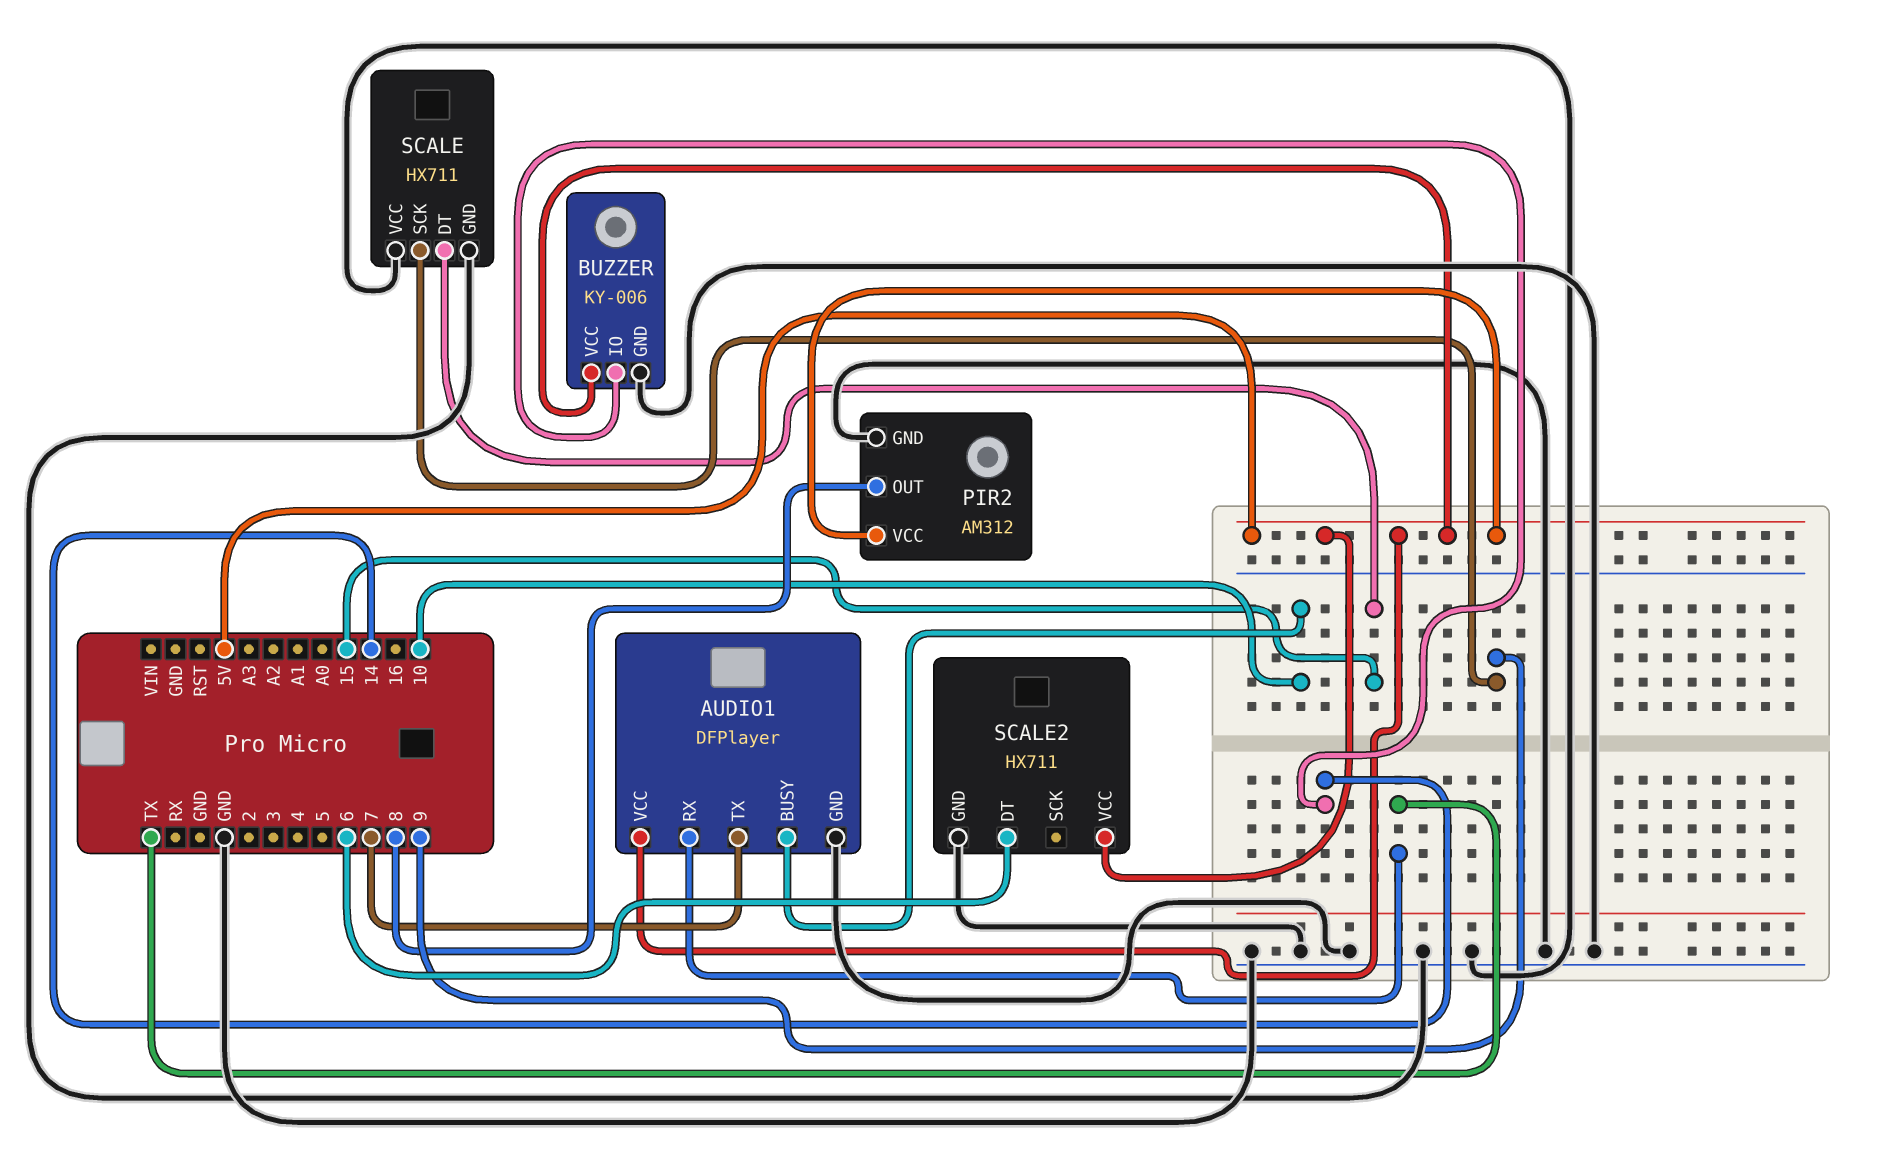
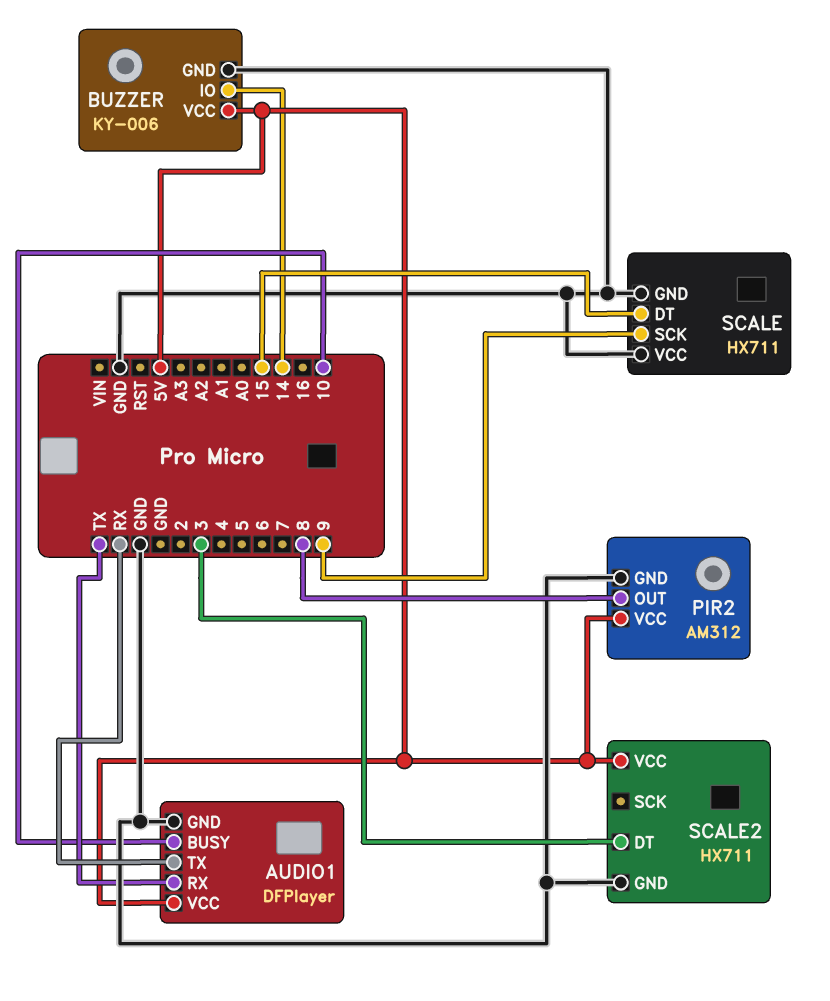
AUDIO1 pin TX: 7 -> RX
SCALE2 pin DT: 6 -> 3

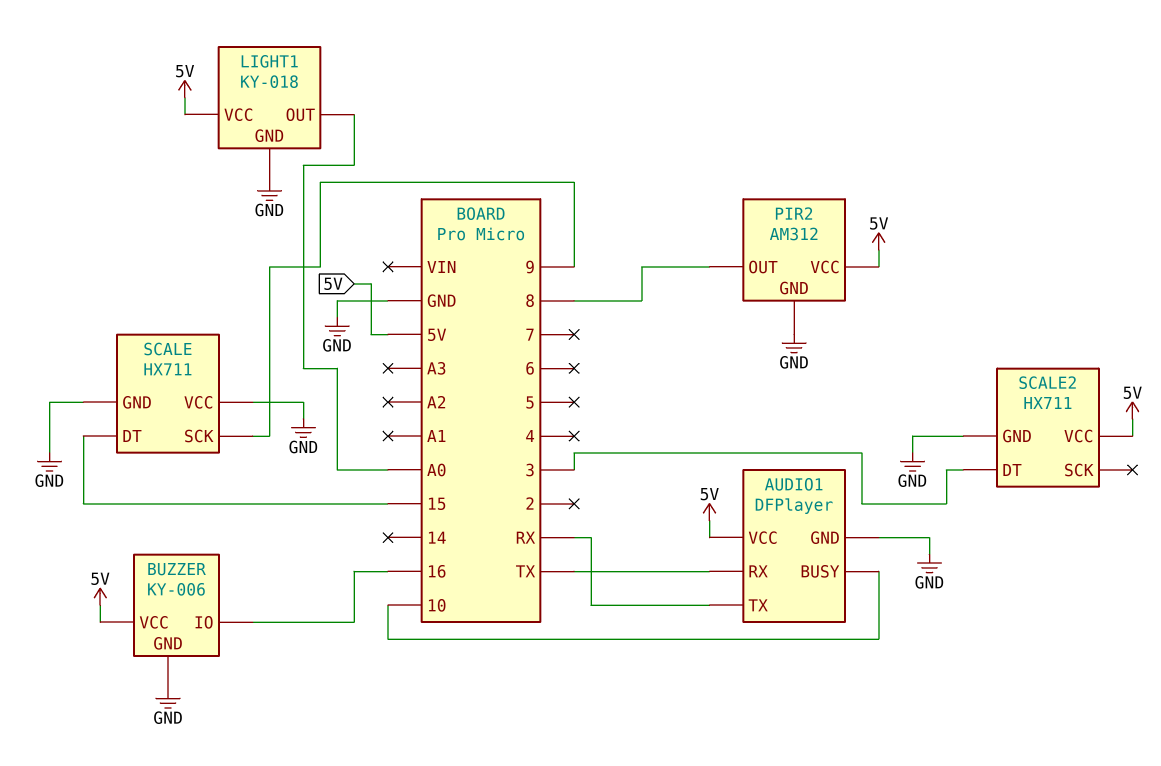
BUZZER pin IO: 14 -> 16
LIGHT1: none -> KY-018
LIGHT1 pin GND: none -> GND
LIGHT1 pin OUT: none -> A0
LIGHT1 pin VCC: none -> 5V

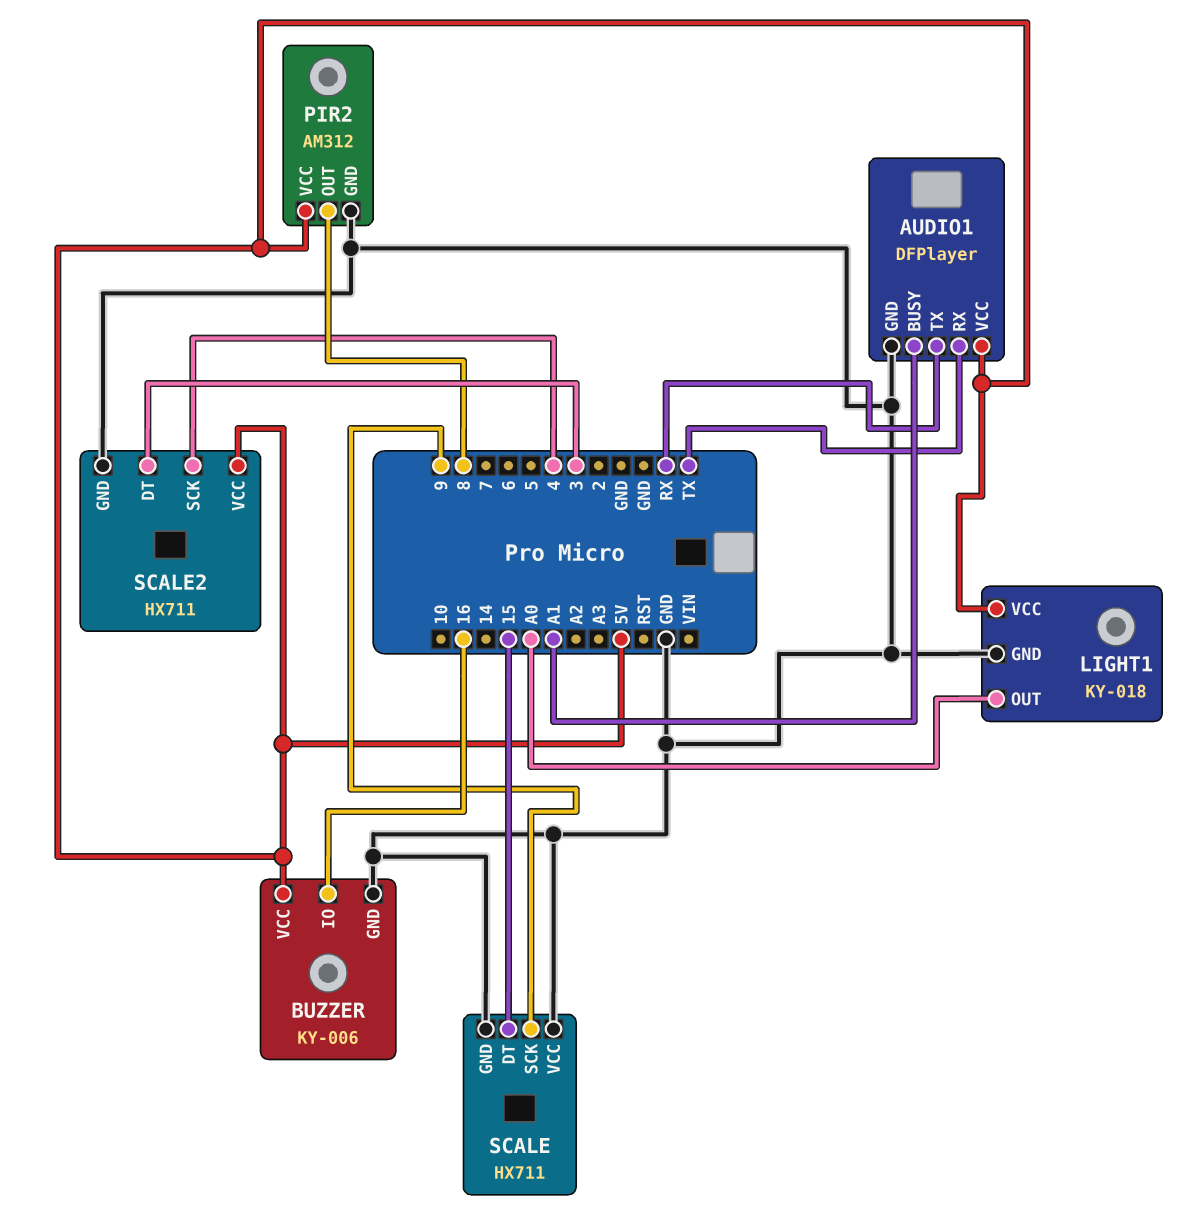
AUDIO1 pin BUSY: 10 -> A1
SCALE2 pin SCK: none -> 4

